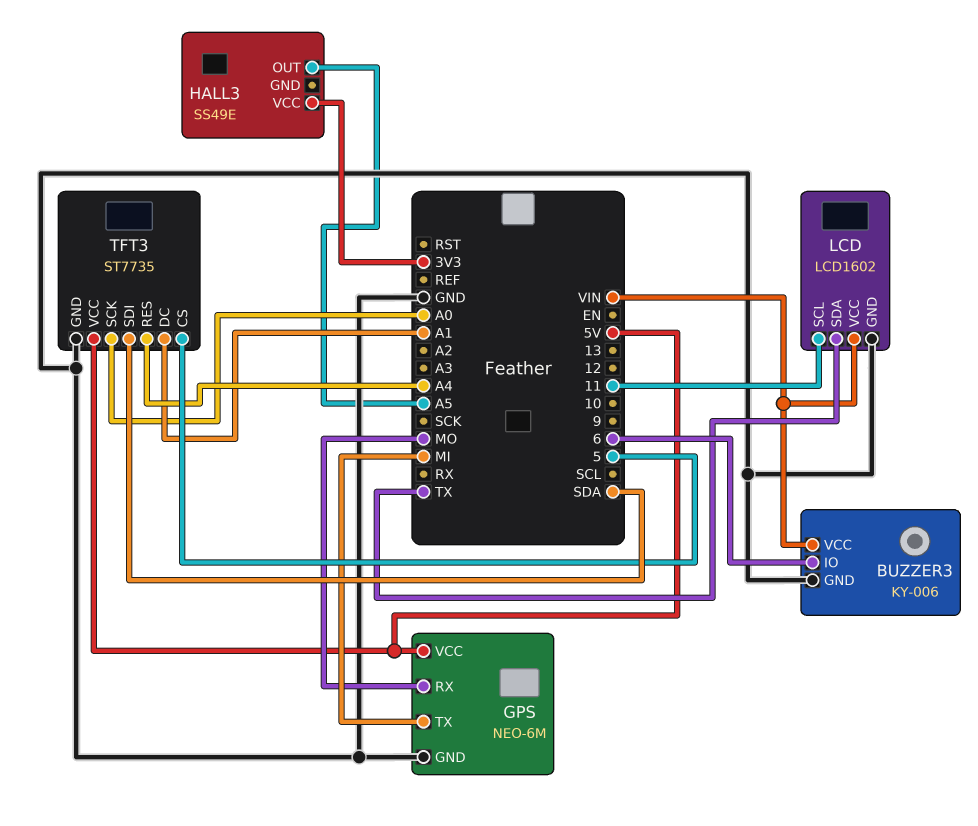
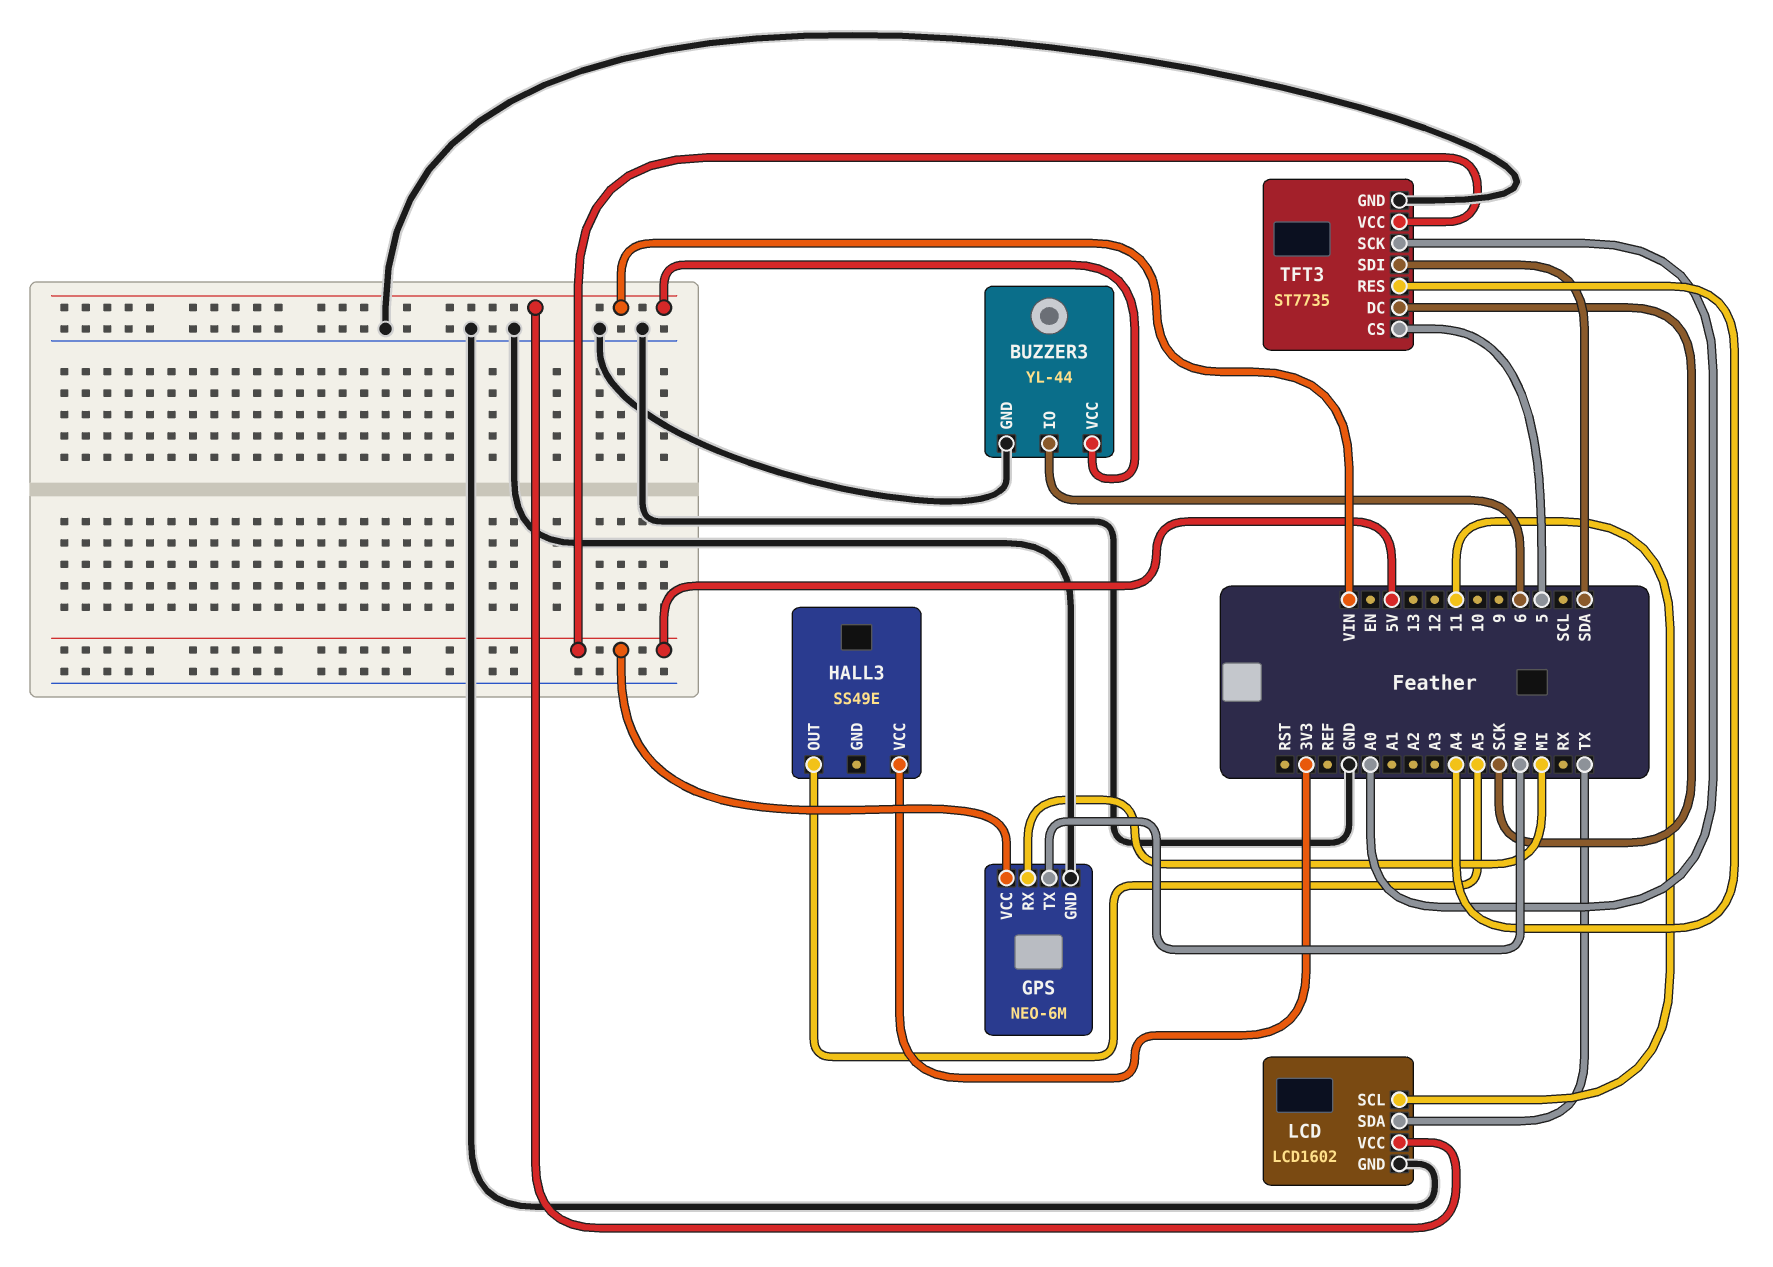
BUZZER3: KY-006 -> YL-44
GPS pin RX: MO -> MI
GPS pin TX: MI -> MO
TFT3 pin DC: A1 -> SCK

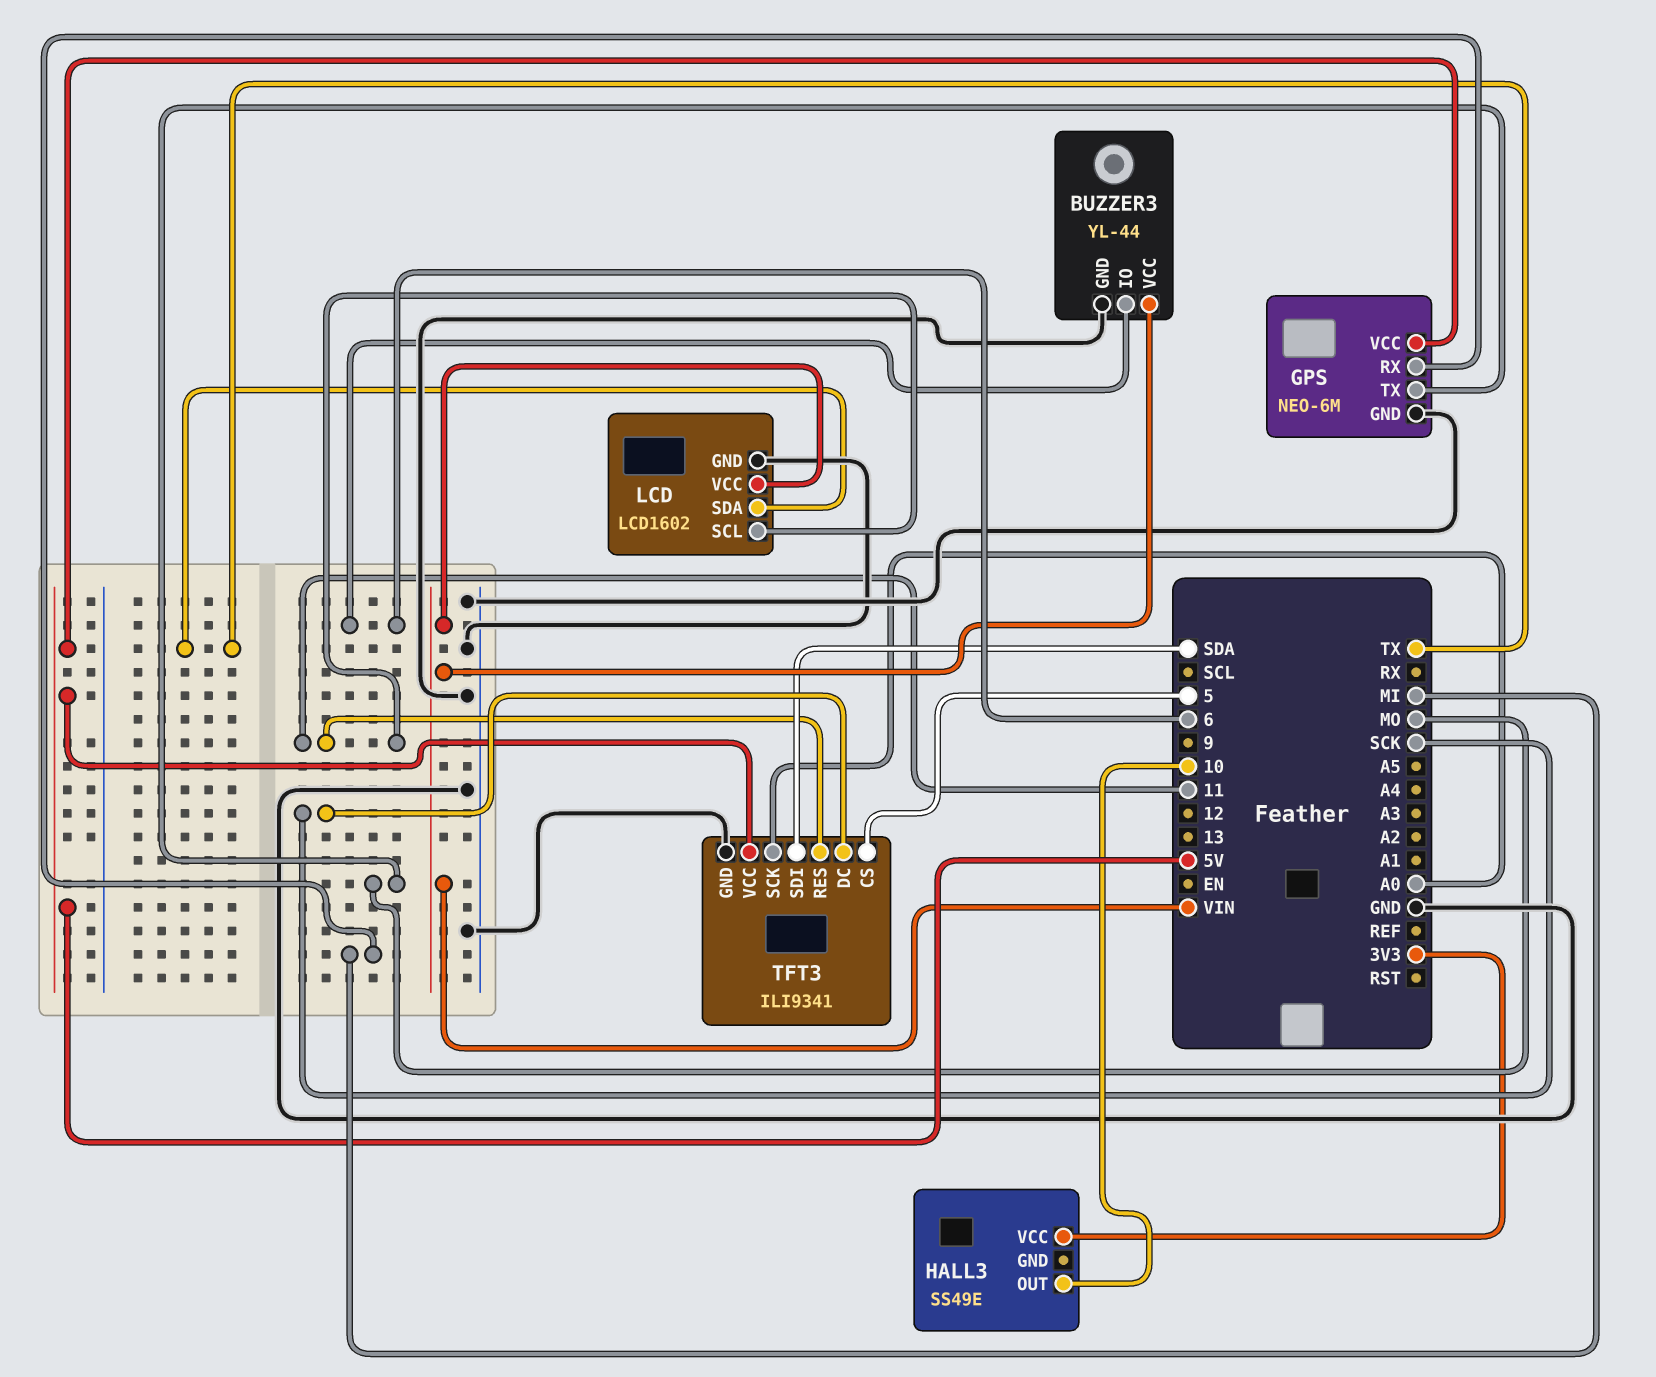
HALL3 pin OUT: A5 -> 10
TFT3: ST7735 -> ILI9341
TFT3 pin RES: A4 -> 11

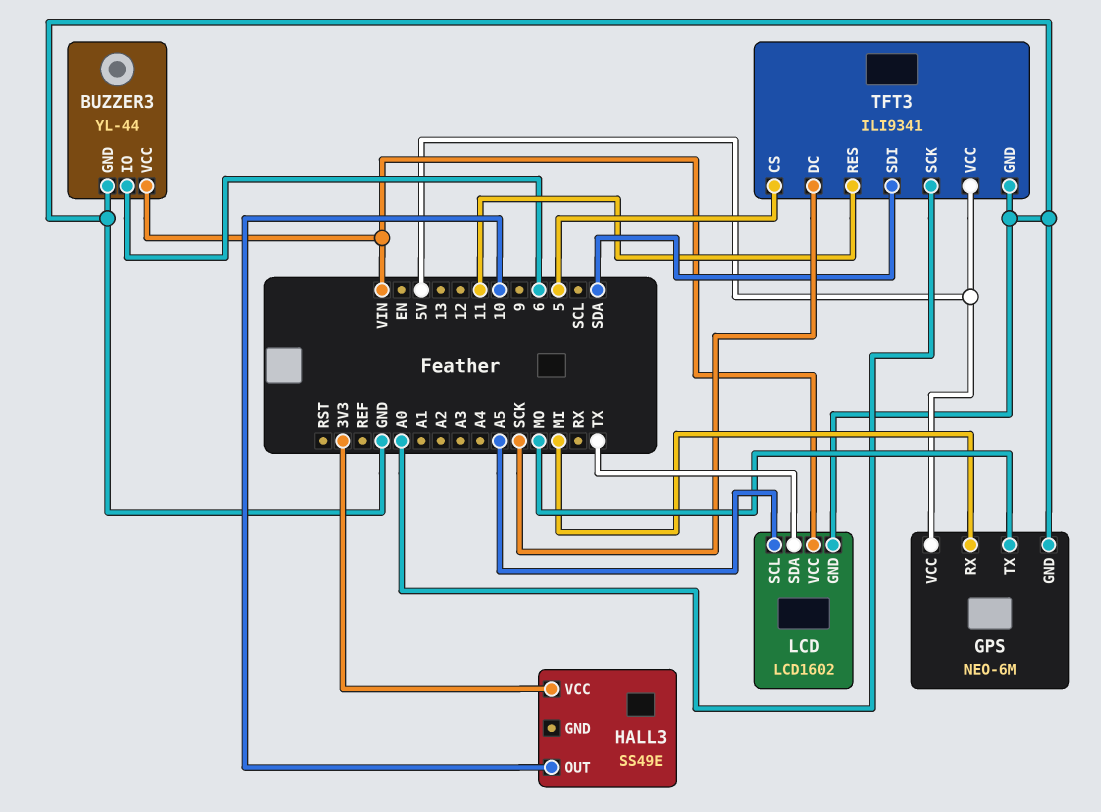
LCD pin SCL: 11 -> A5

